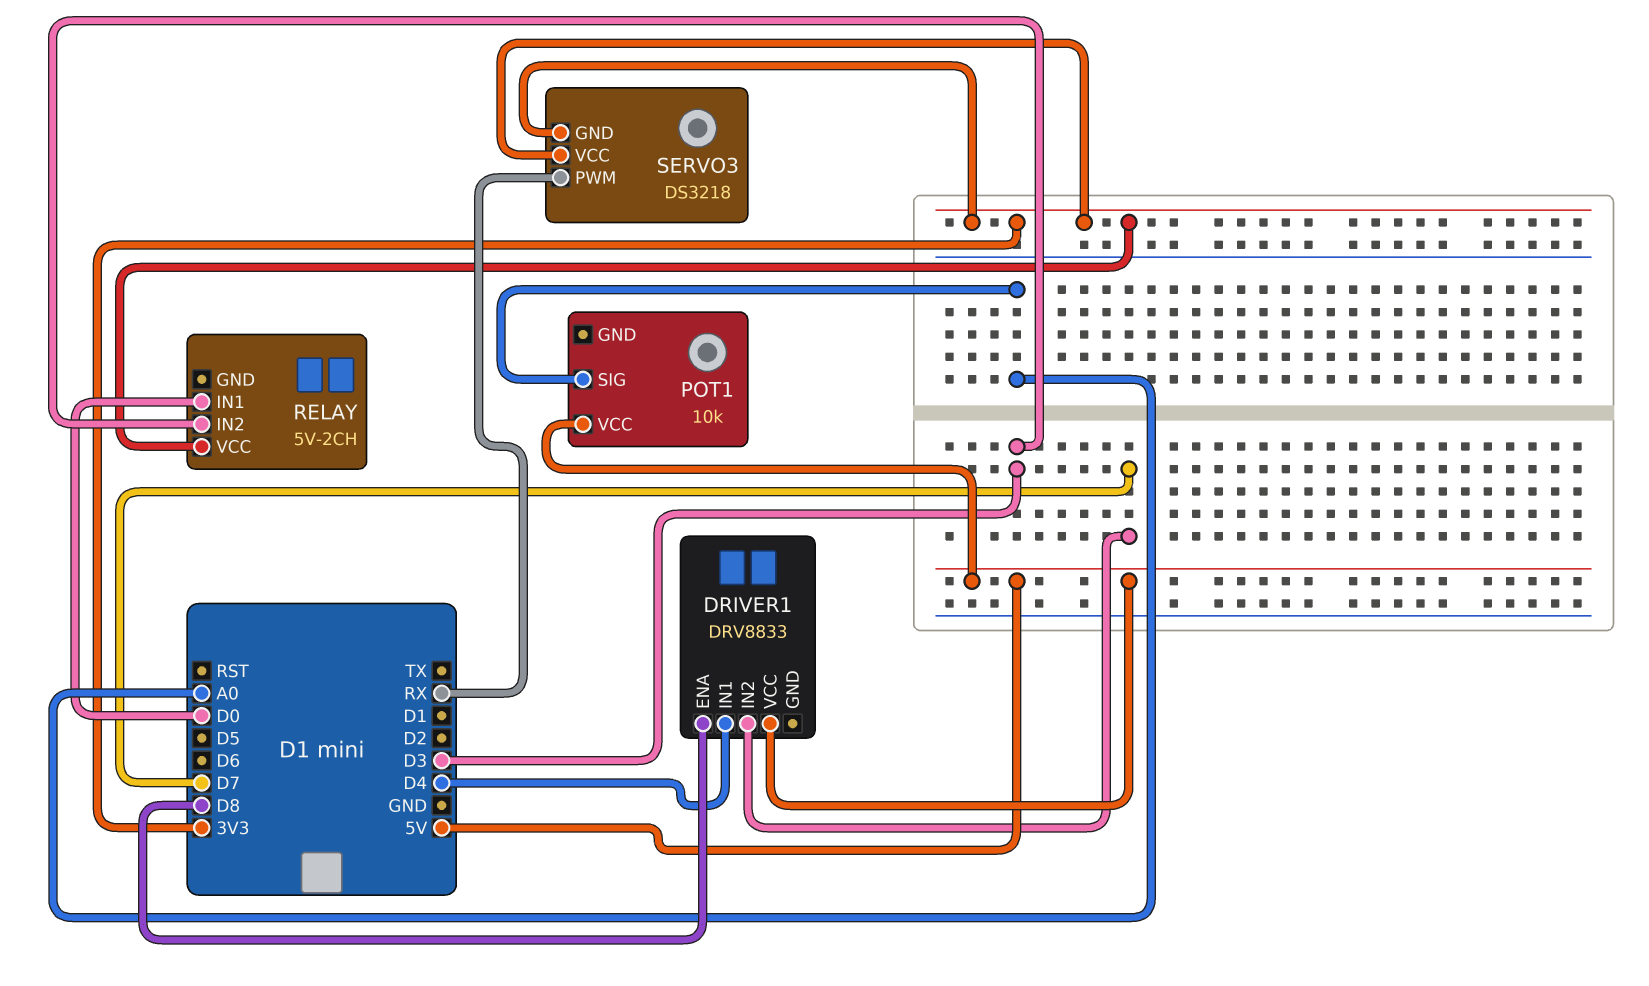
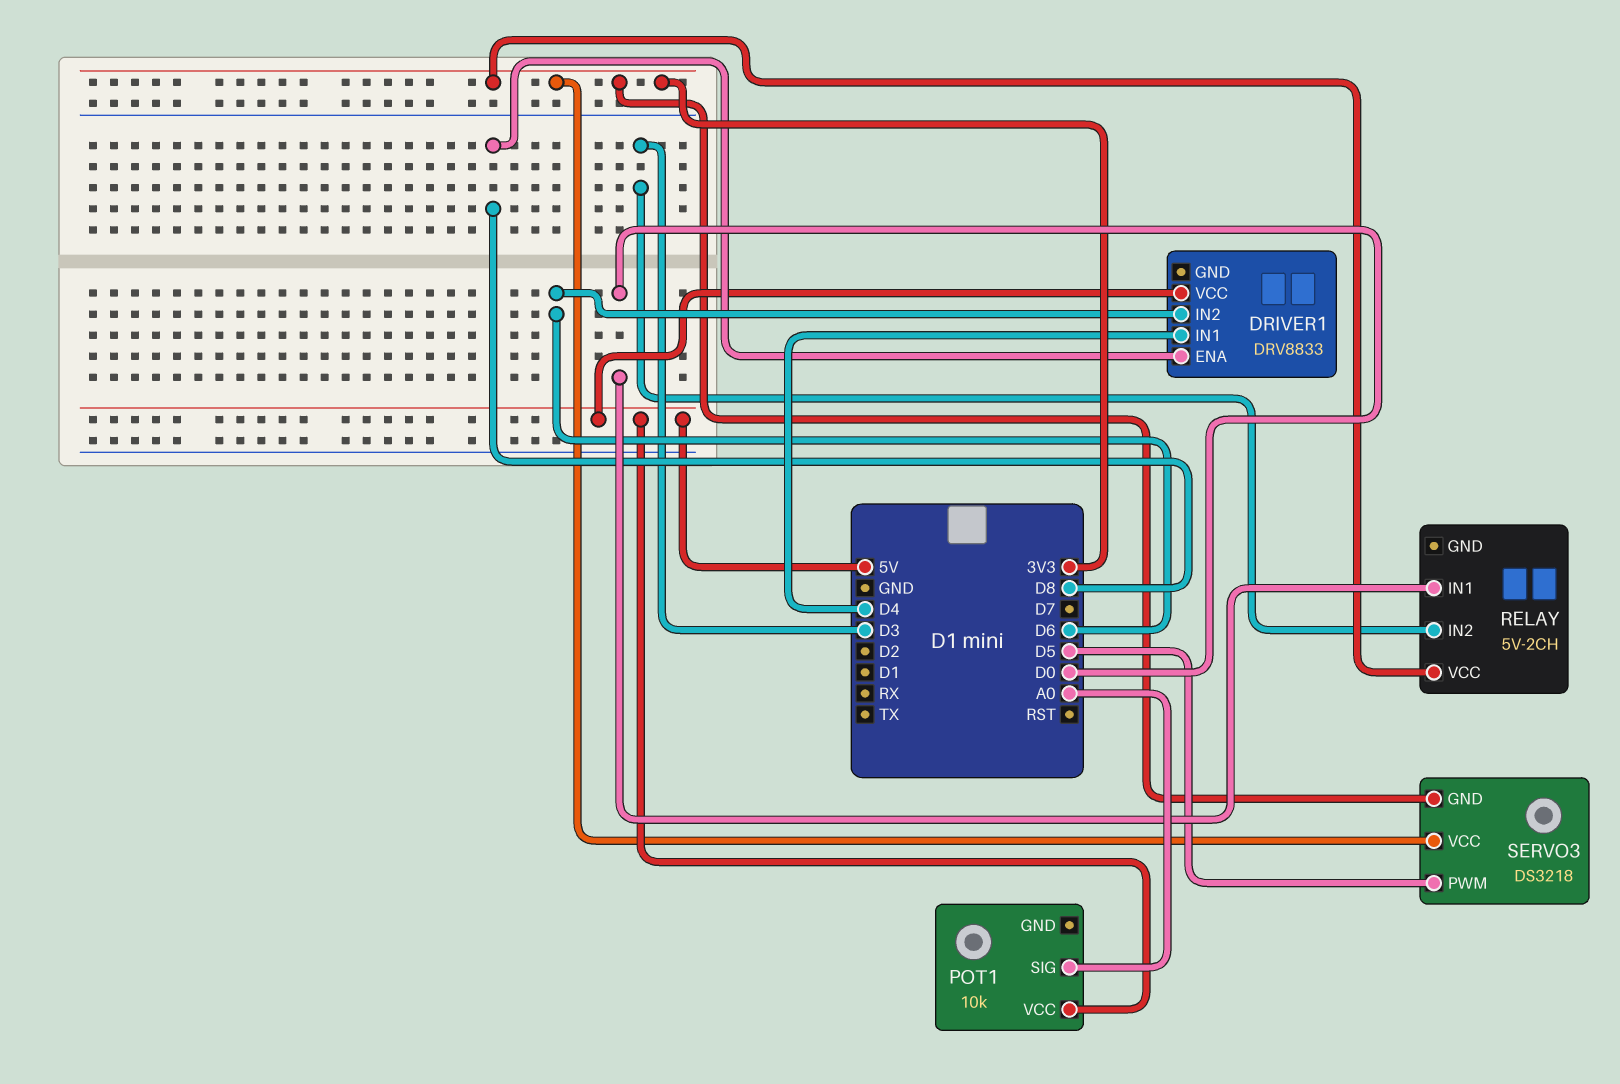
DRIVER1 pin IN2: D7 -> D6
SERVO3 pin PWM: RX -> D5

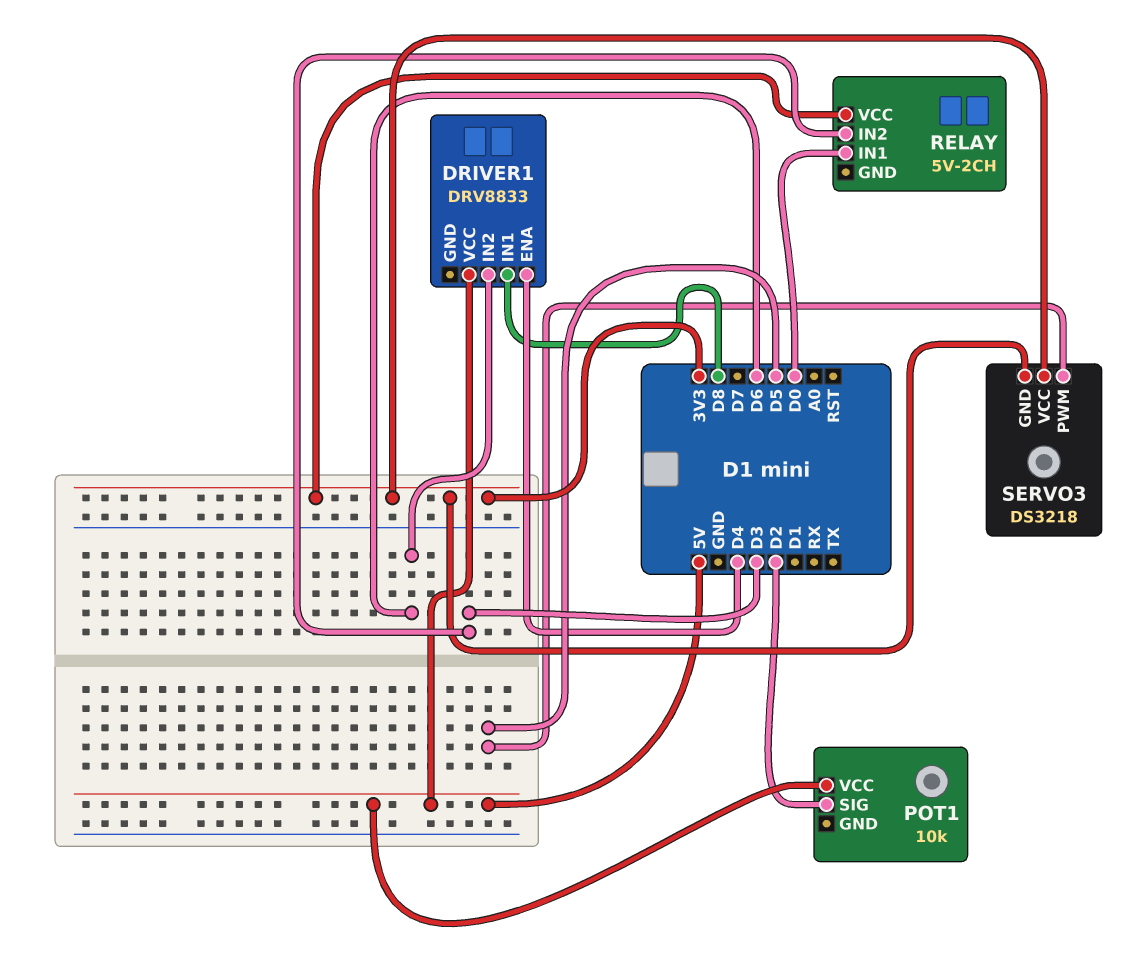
DRIVER1 pin ENA: D8 -> D4
DRIVER1 pin IN1: D4 -> D8
POT1 pin SIG: A0 -> D2

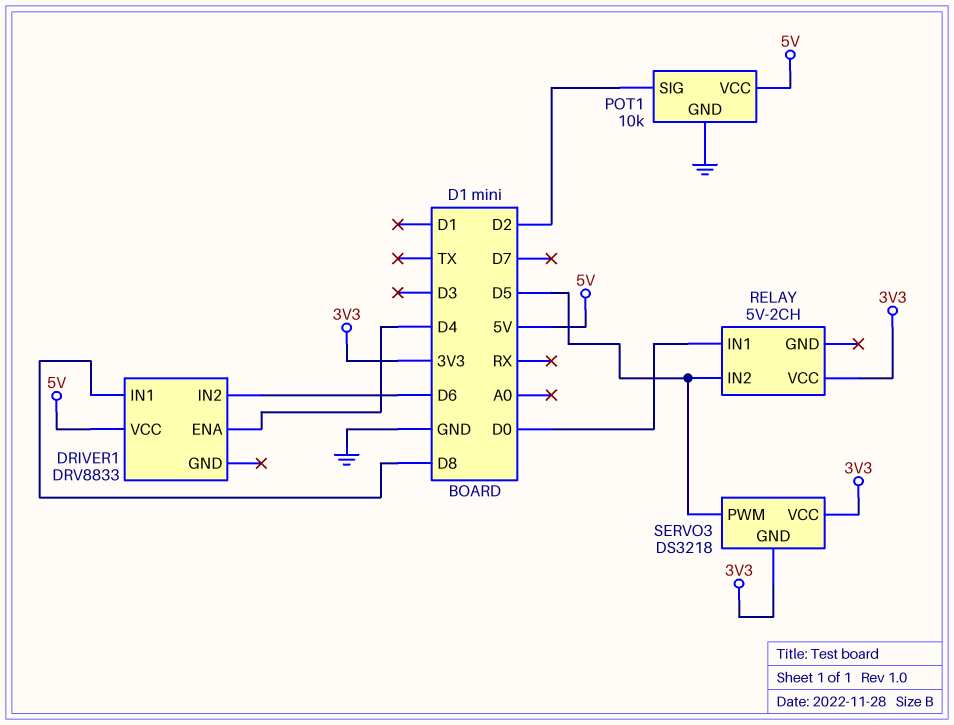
POT1 pin GND: none -> GND
RELAY pin IN2: D3 -> D5

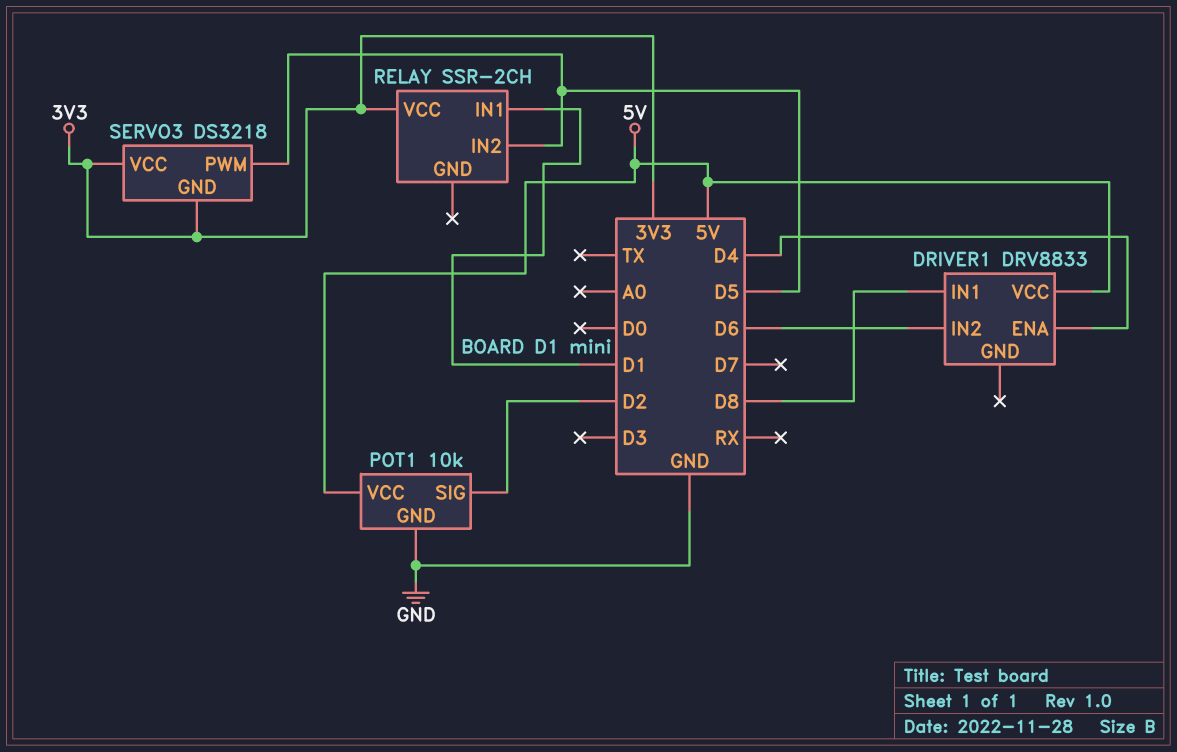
RELAY: 5V-2CH -> SSR-2CH
RELAY pin IN1: D0 -> D1

